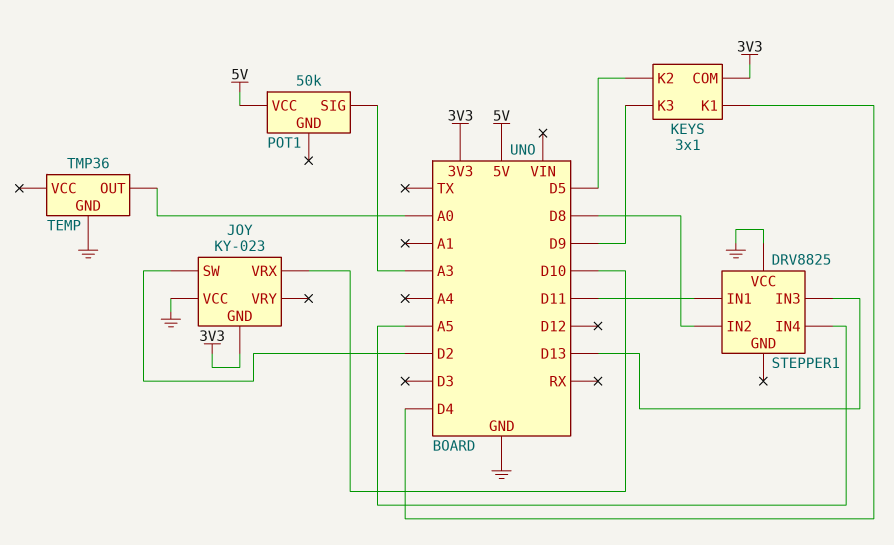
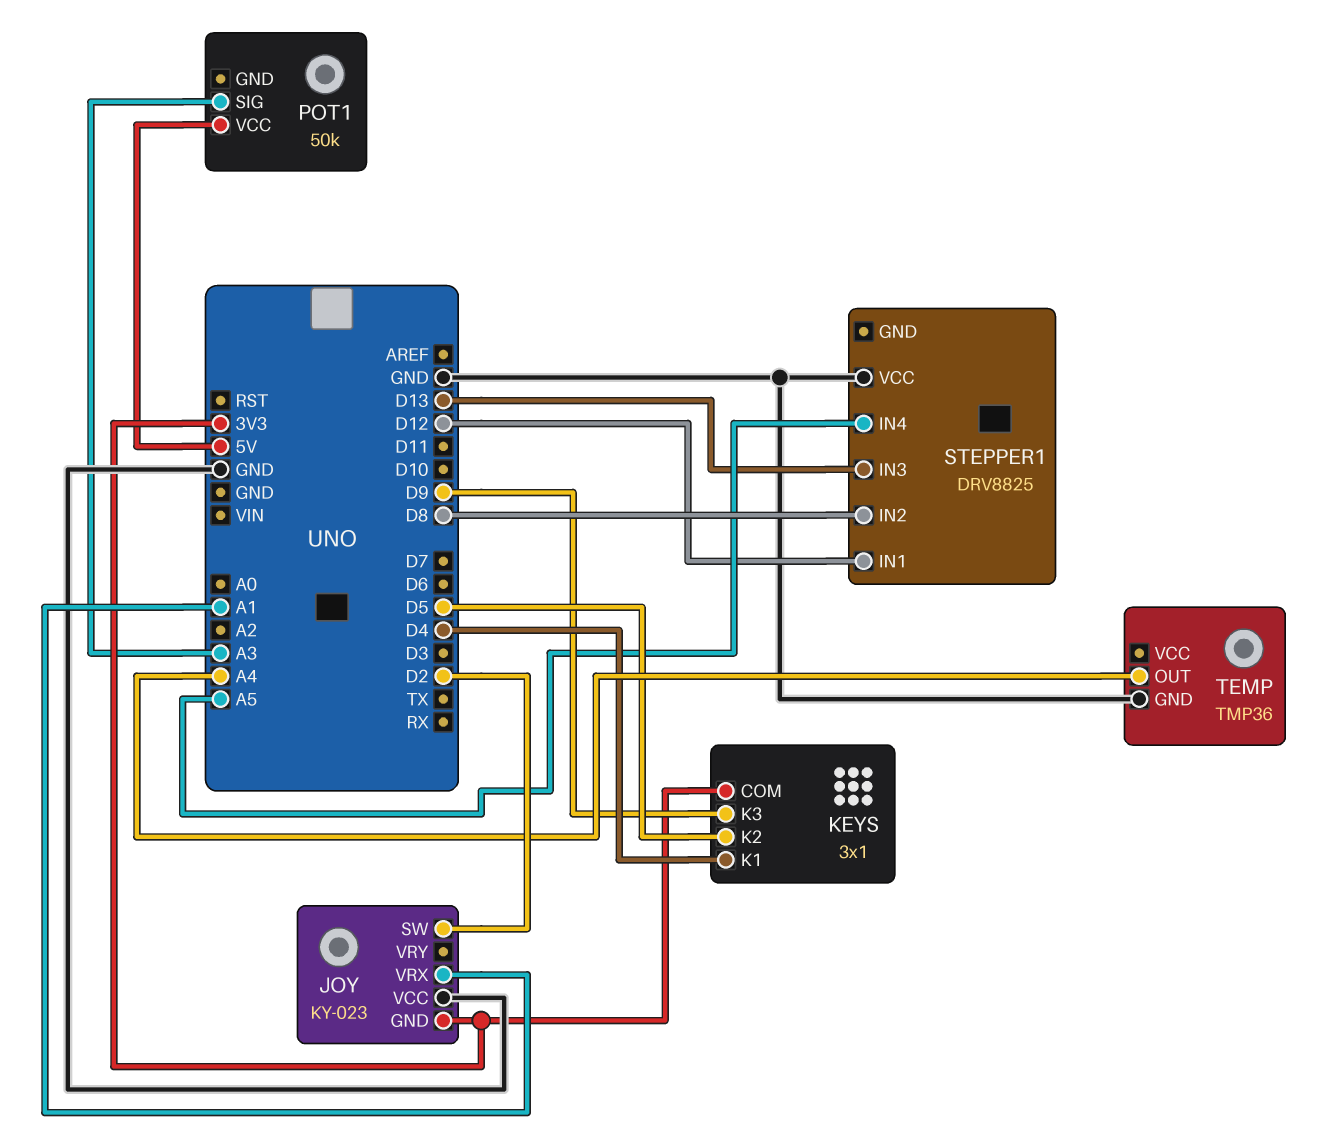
JOY pin VRX: D10 -> A1
STEPPER1 pin IN1: D11 -> D12
TEMP pin OUT: A0 -> A4

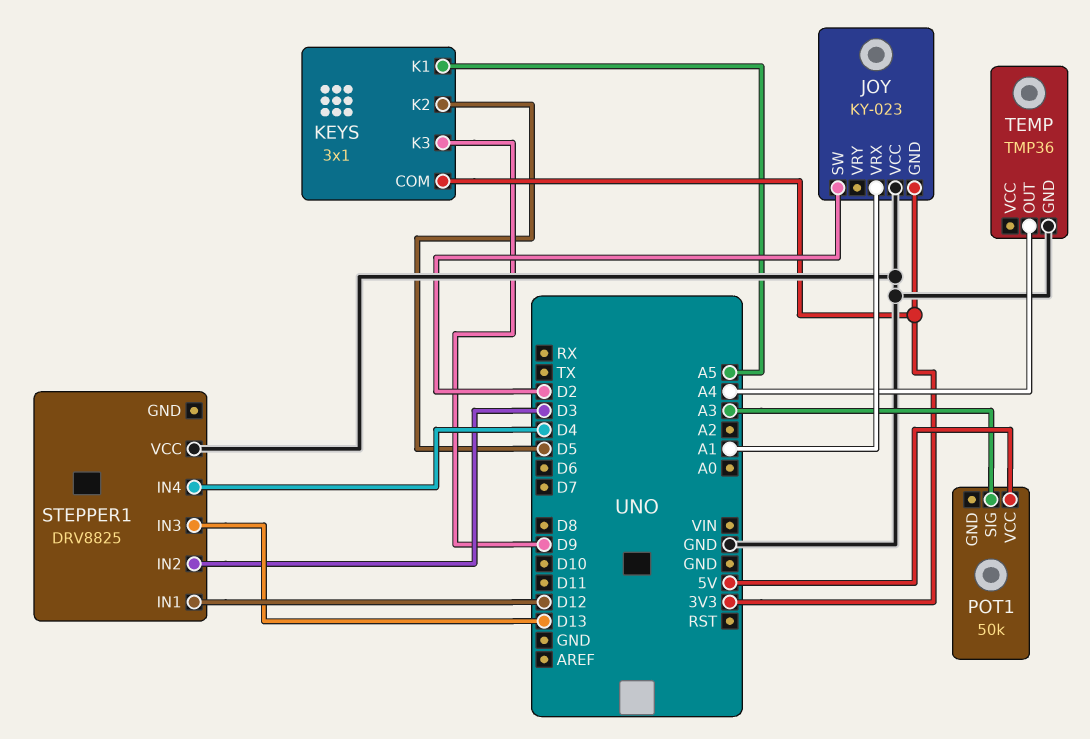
KEYS pin K1: D4 -> A5
STEPPER1 pin IN2: D8 -> D3
STEPPER1 pin IN4: A5 -> D4

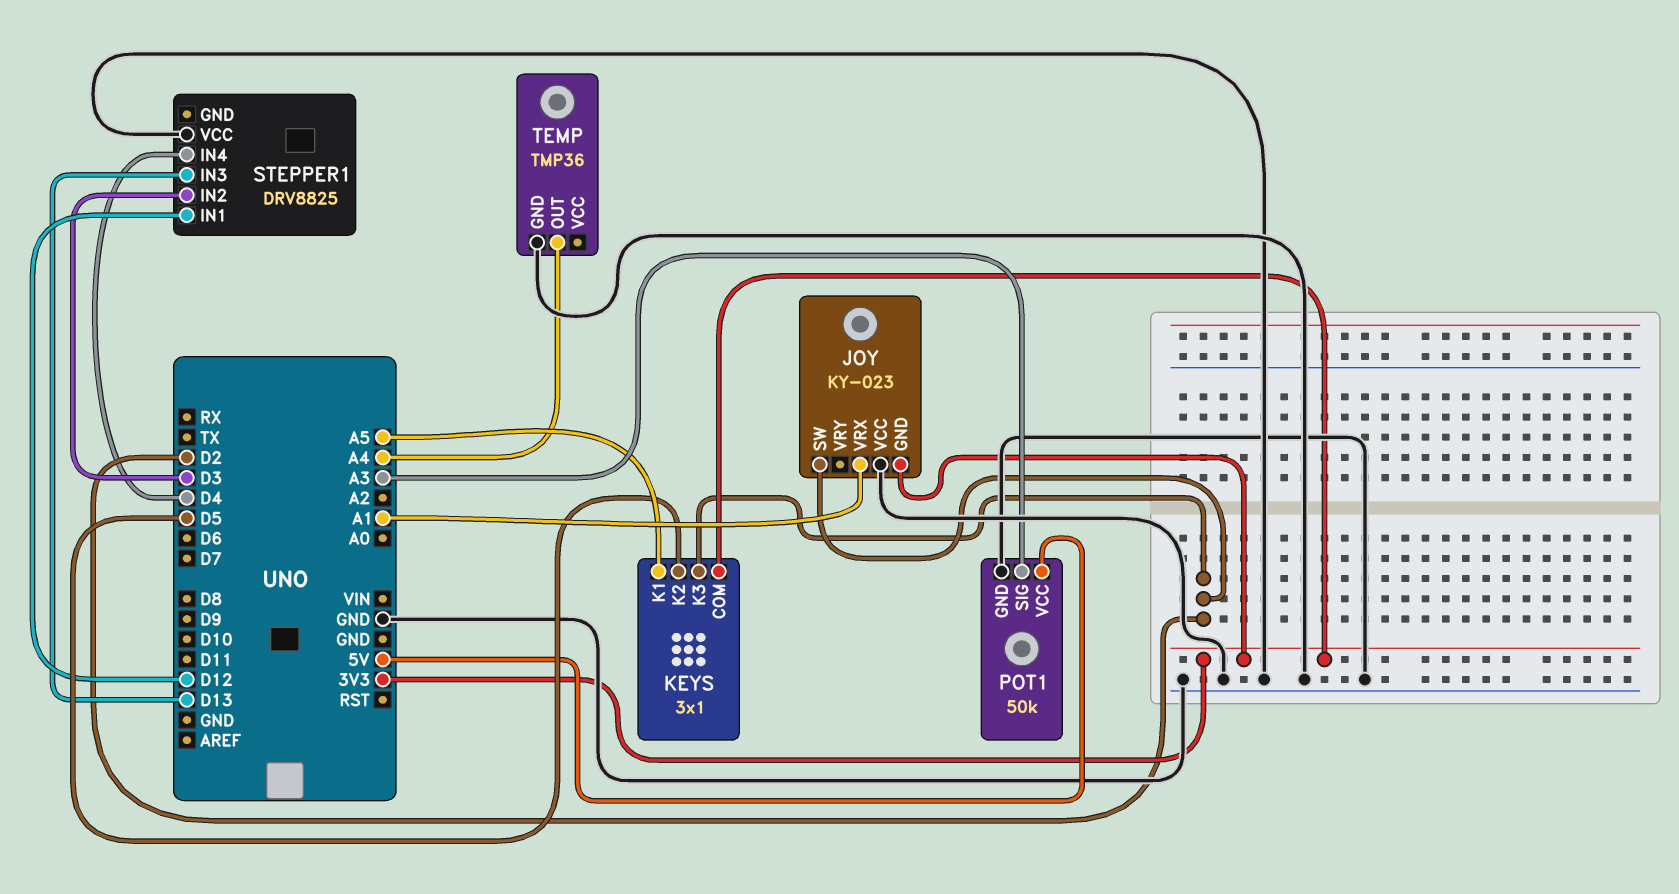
KEYS pin K3: D9 -> D2
POT1 pin GND: none -> GND

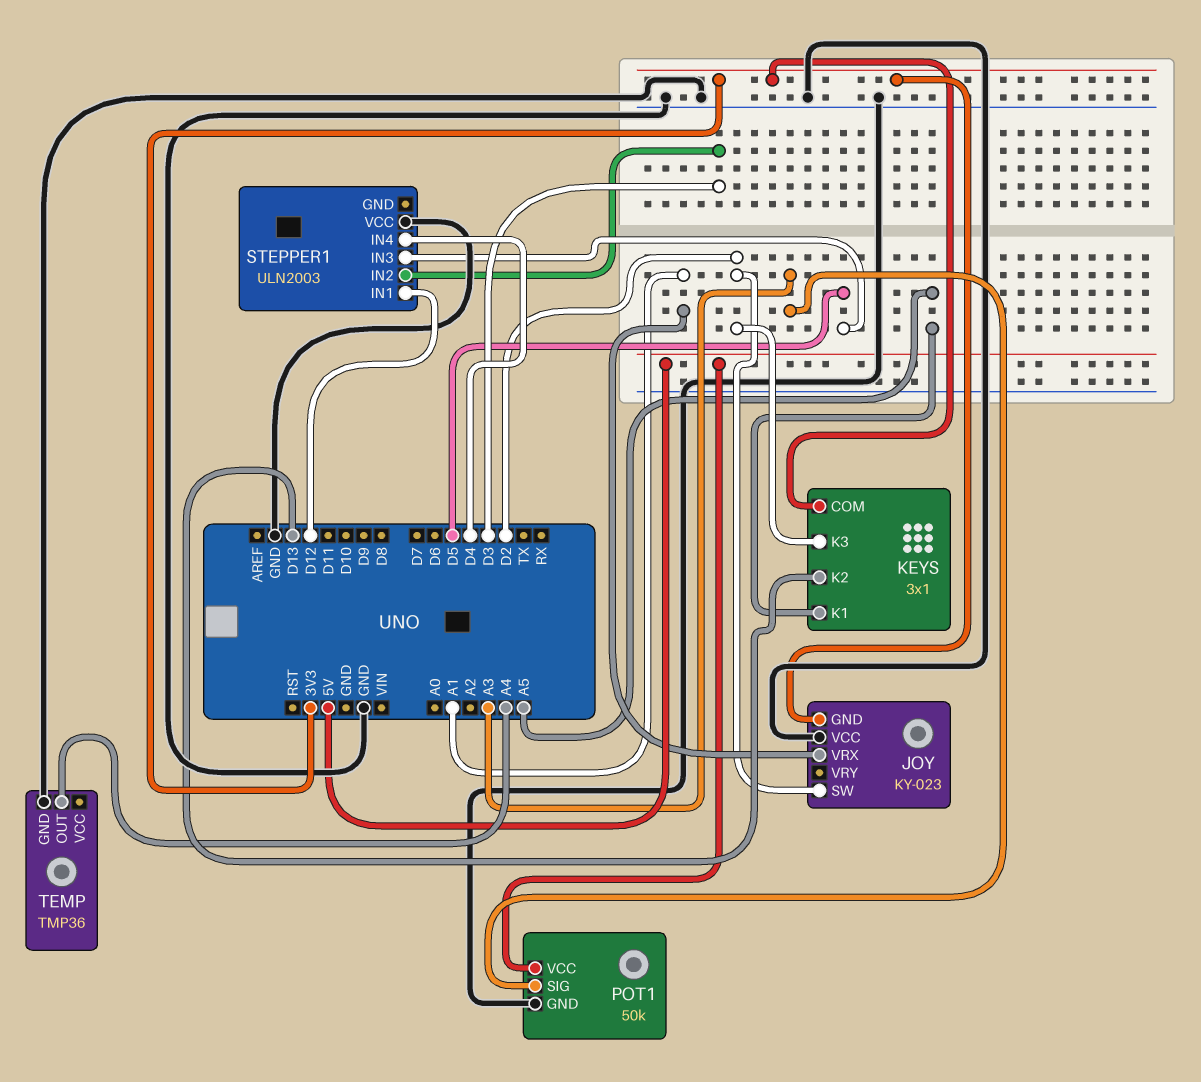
KEYS pin K2: D5 -> D13
STEPPER1: DRV8825 -> ULN2003
STEPPER1 pin IN3: D13 -> D5

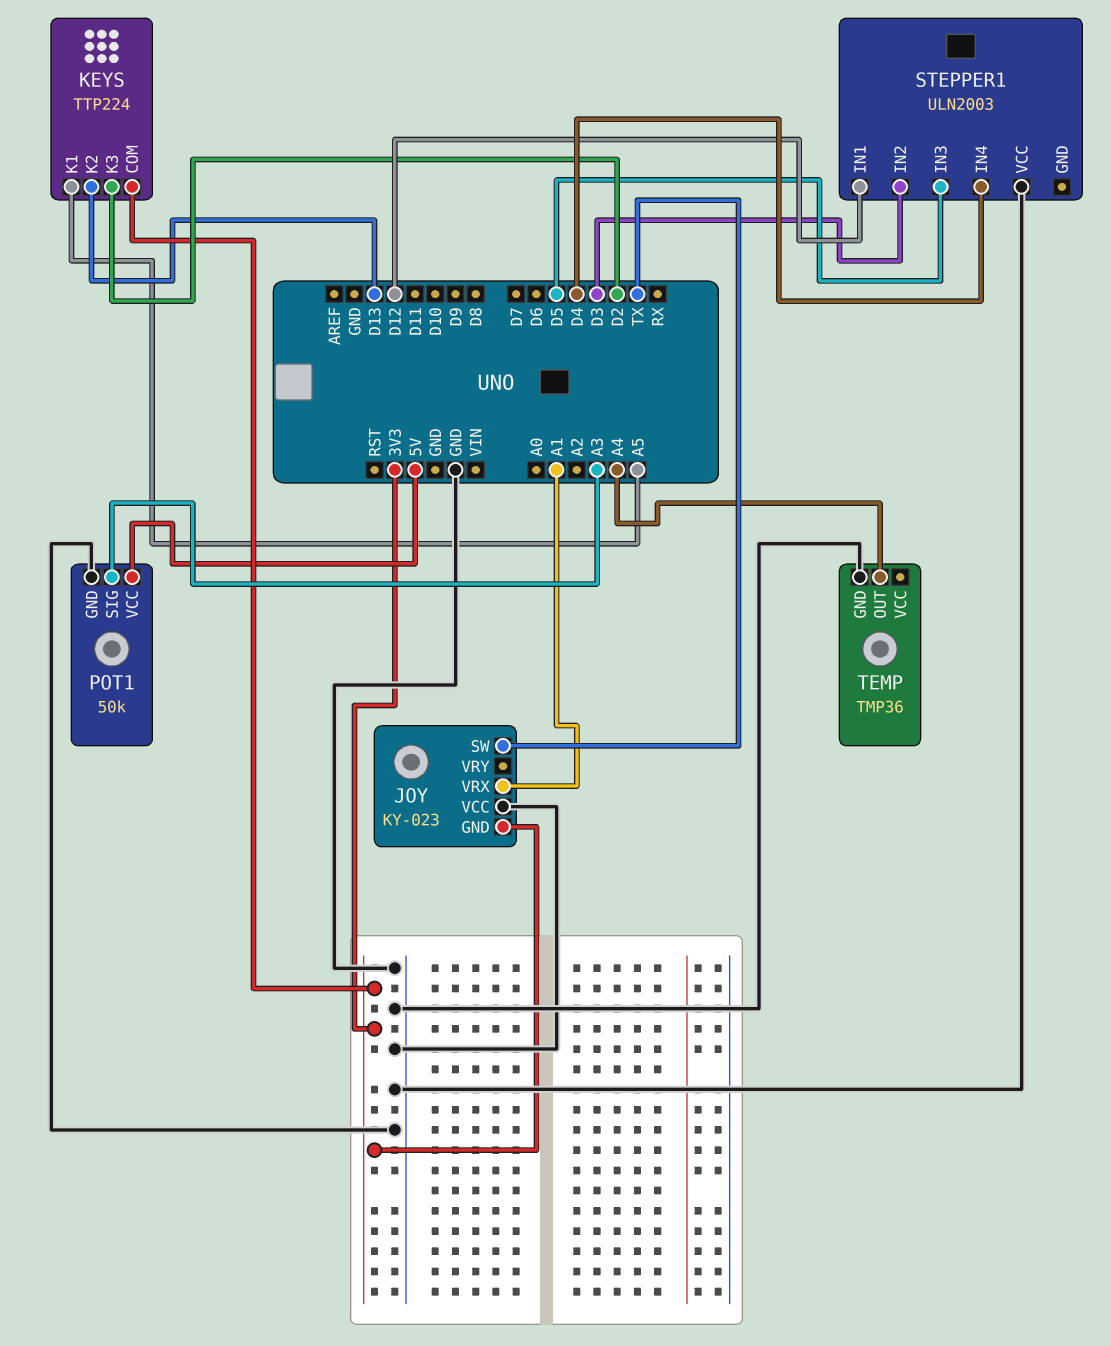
JOY pin SW: D2 -> TX
KEYS: 3x1 -> TTP224

